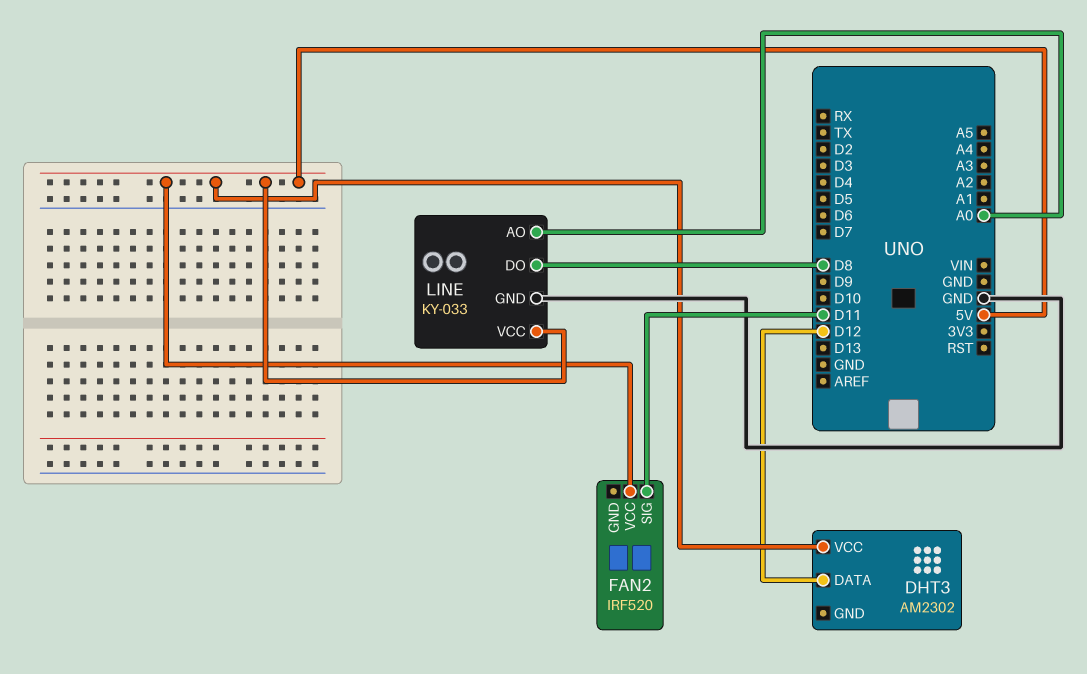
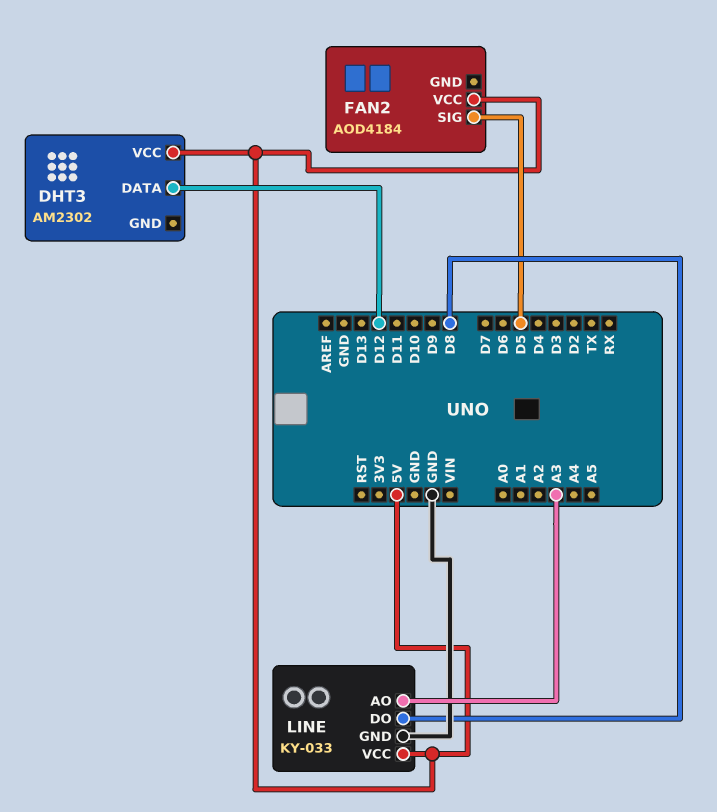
FAN2: IRF520 -> AOD4184
FAN2 pin SIG: D11 -> D5
LINE pin AO: A0 -> A3

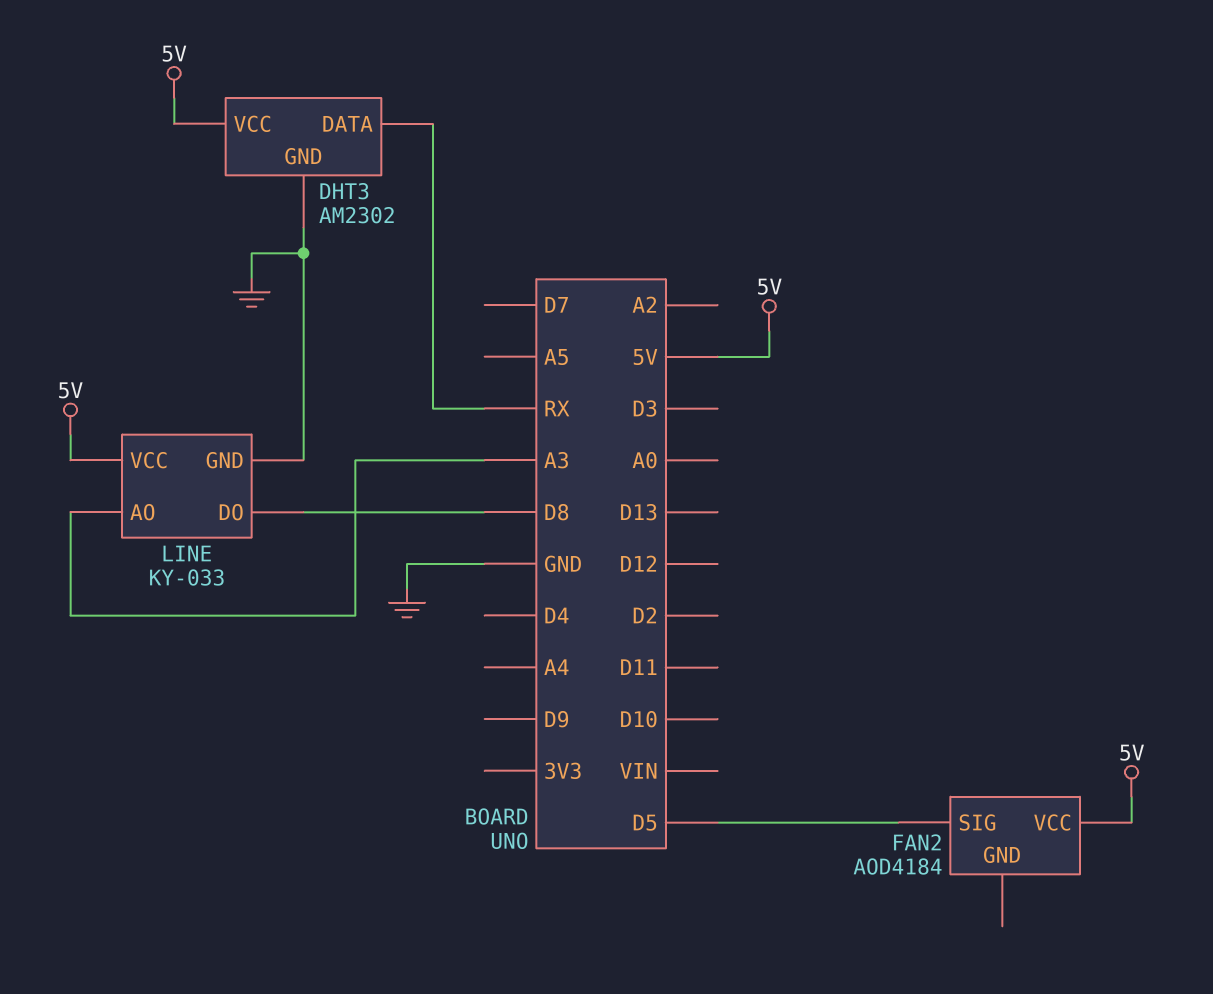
DHT3 pin DATA: D12 -> RX
DHT3 pin GND: none -> GND

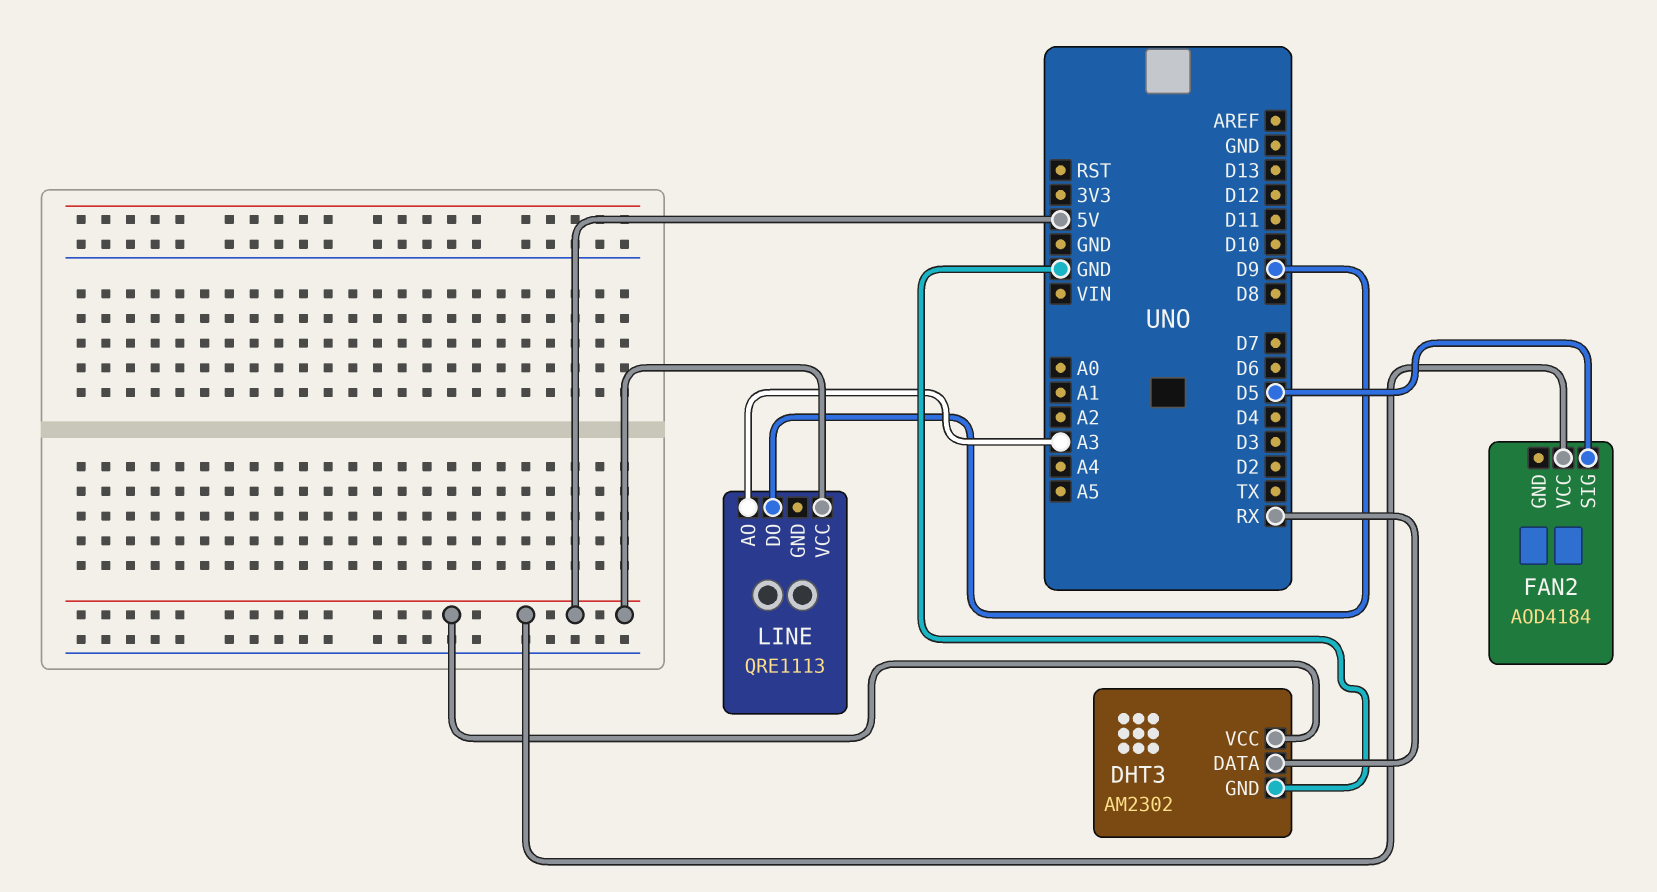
LINE: KY-033 -> QRE1113
LINE pin DO: D8 -> D9
LINE pin GND: GND -> none

